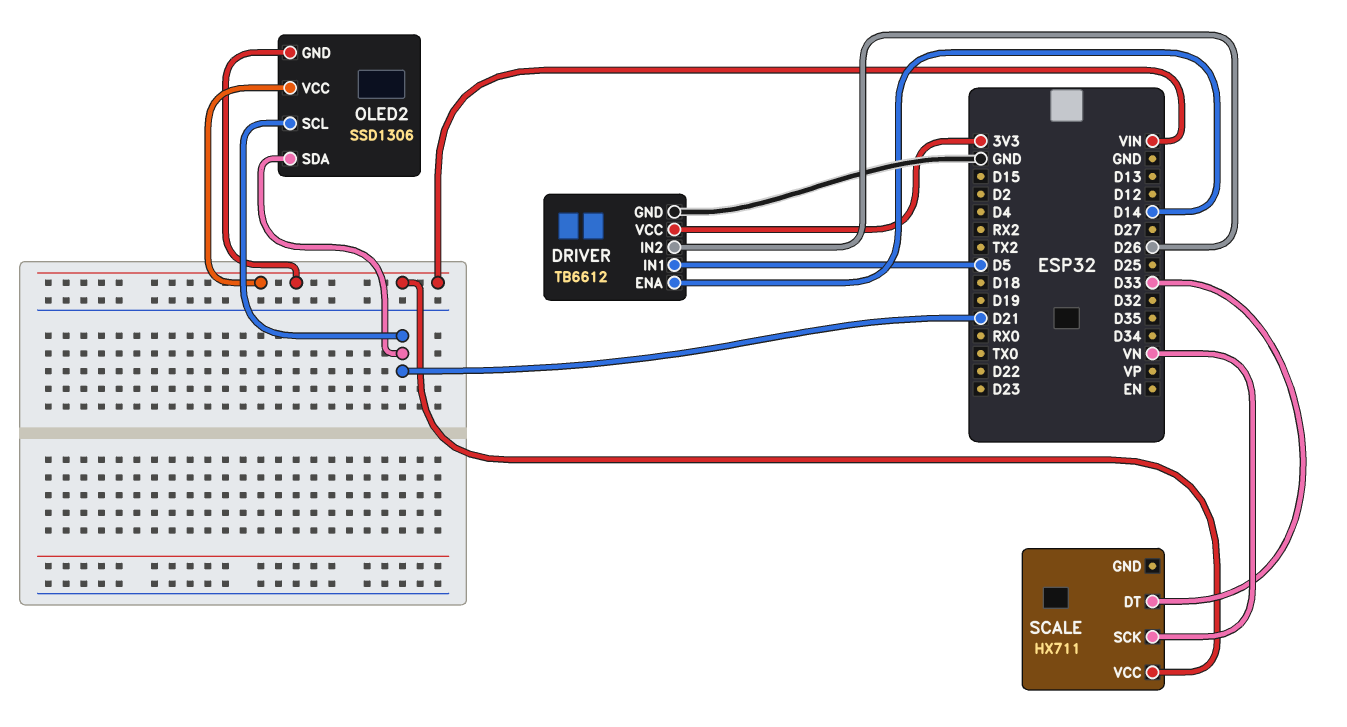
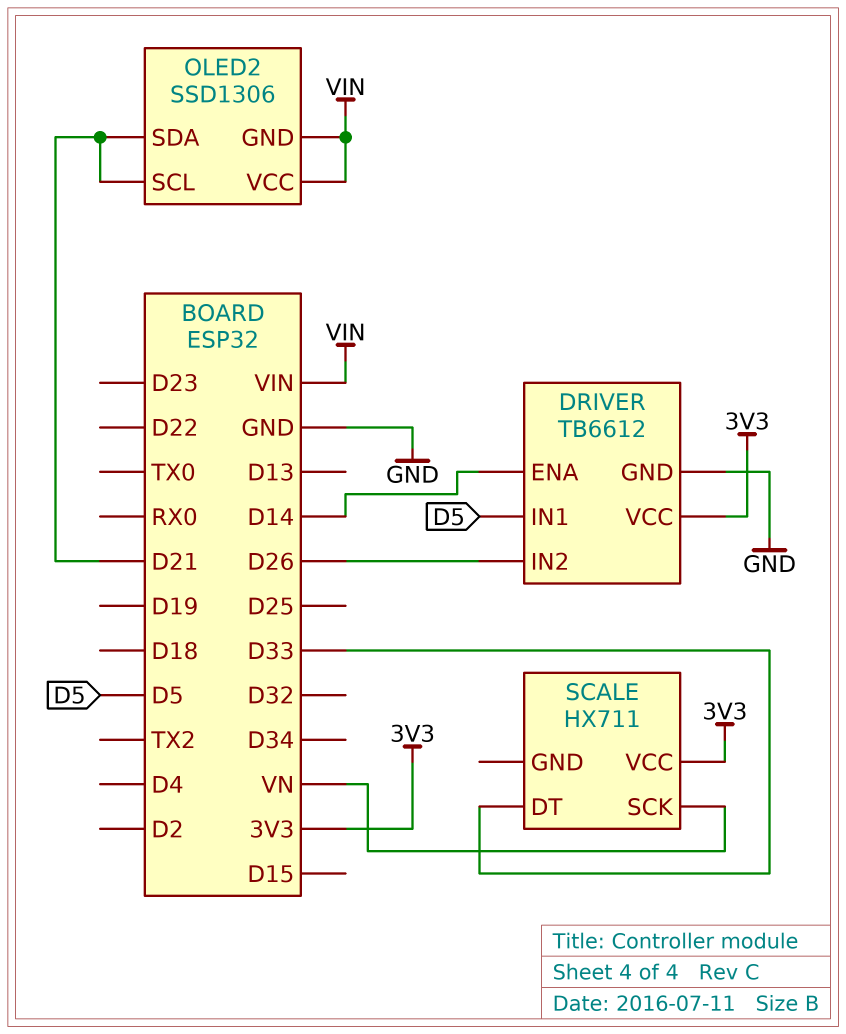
SCALE pin VCC: VIN -> 3V3

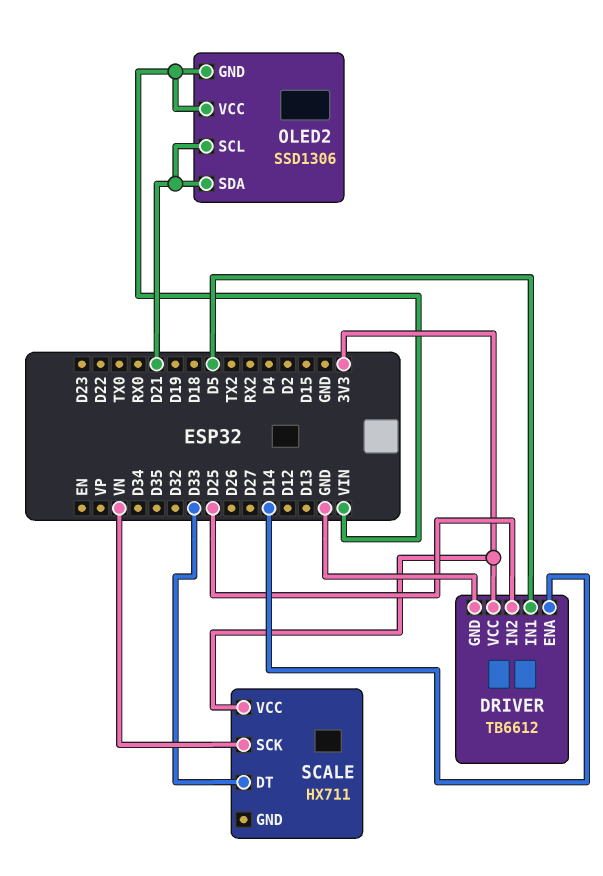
DRIVER pin IN2: D26 -> D25

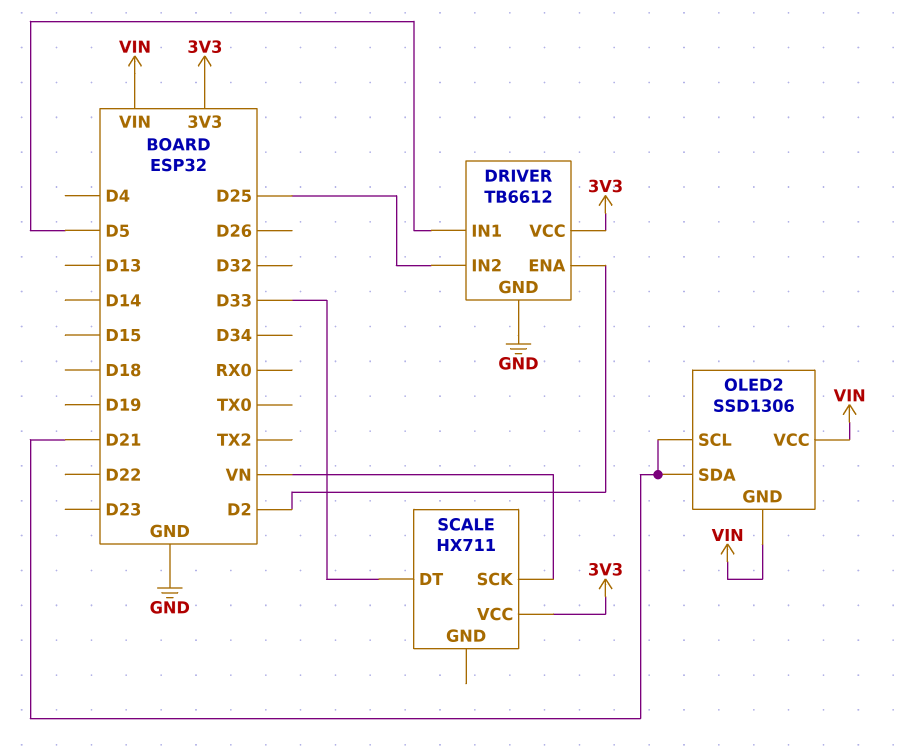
DRIVER pin ENA: D14 -> D2

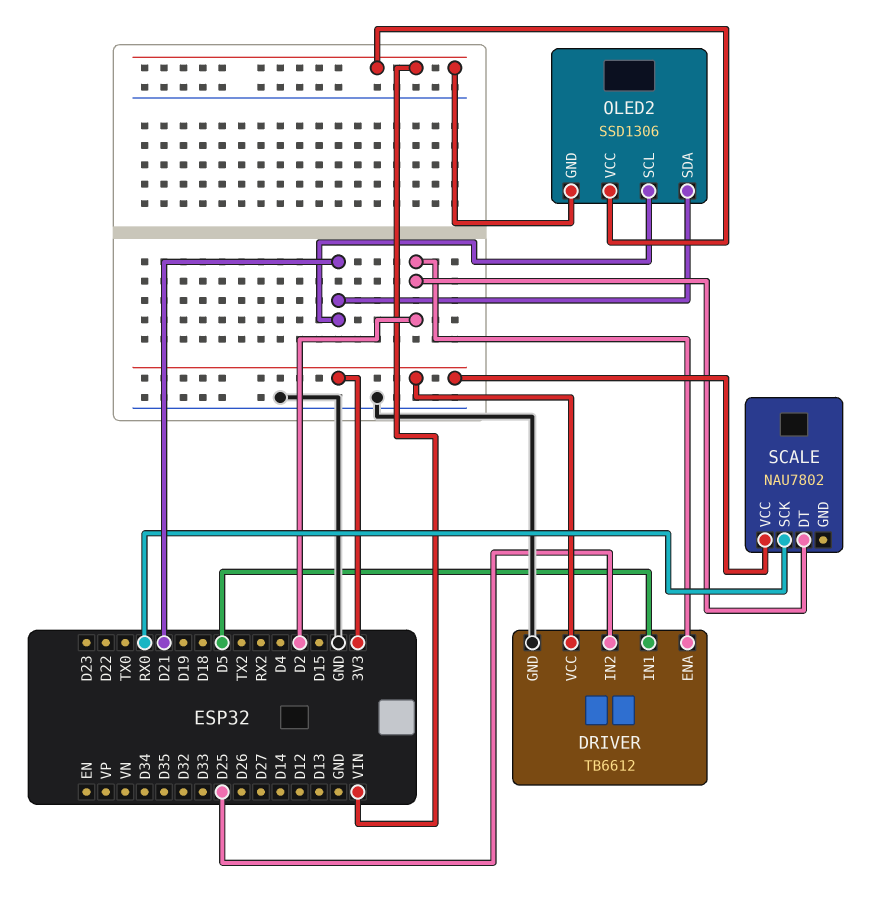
SCALE: HX711 -> NAU7802
SCALE pin DT: D33 -> D2
SCALE pin SCK: VN -> RX0

